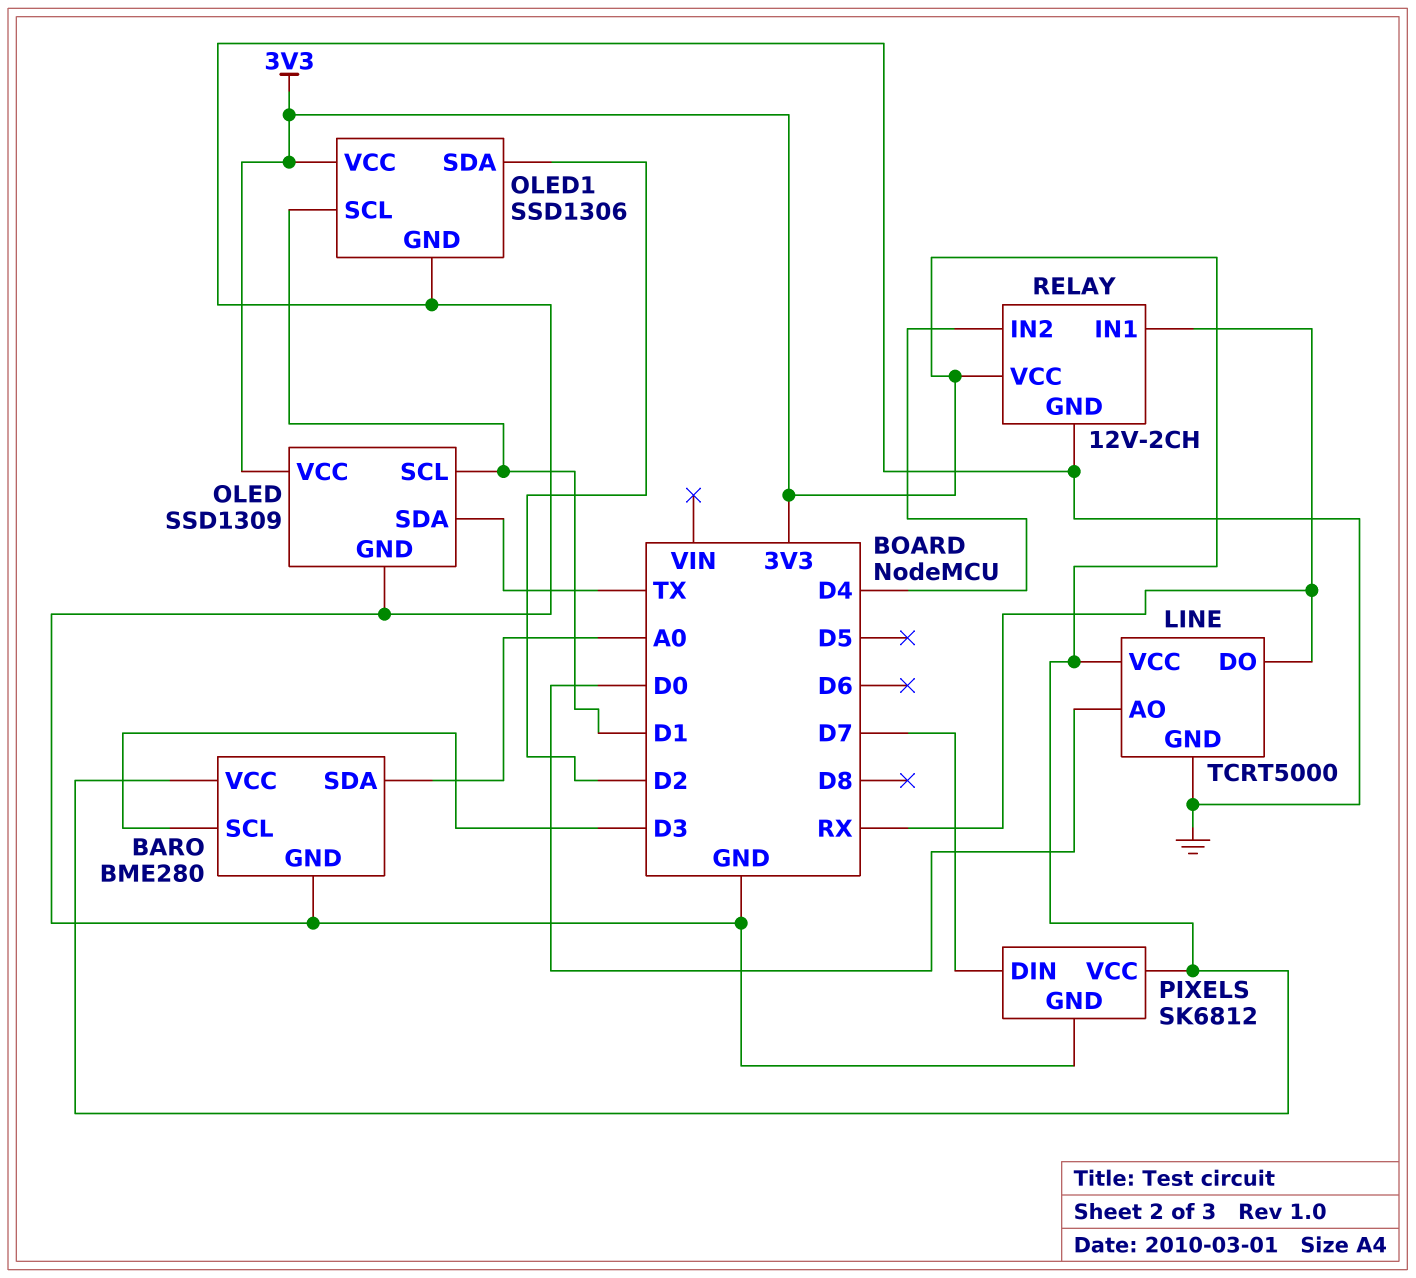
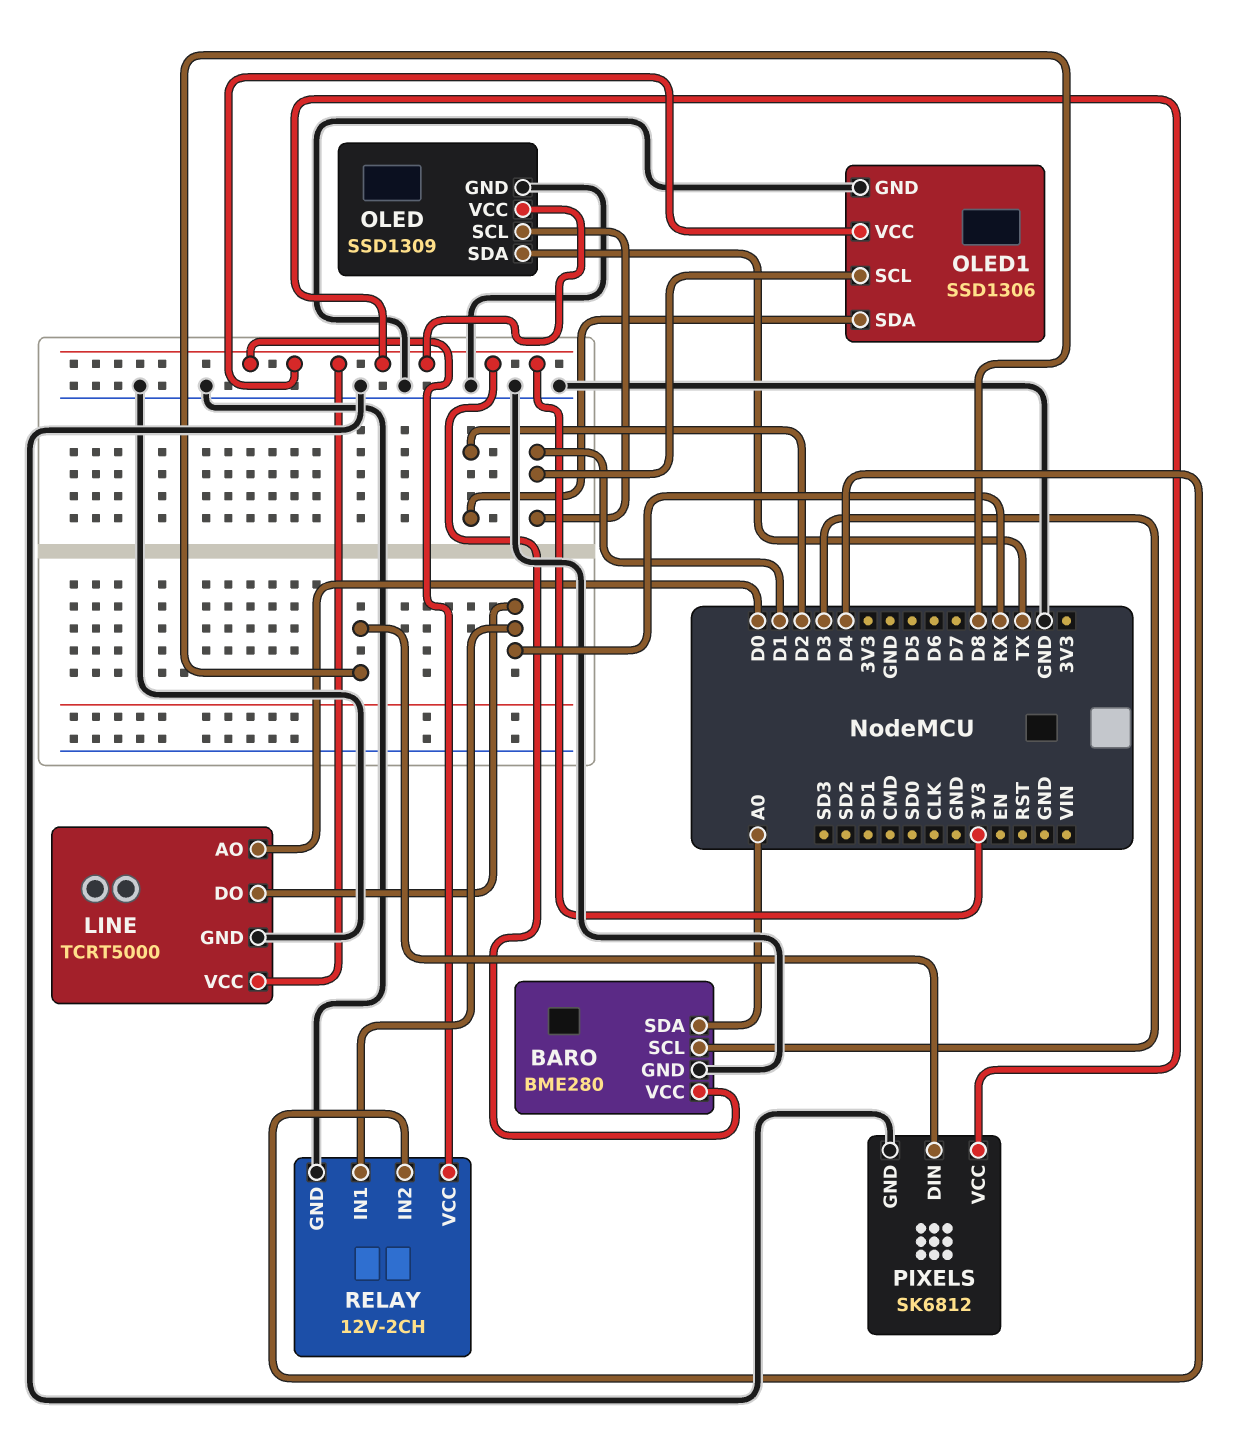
PIXELS pin DIN: D7 -> D8

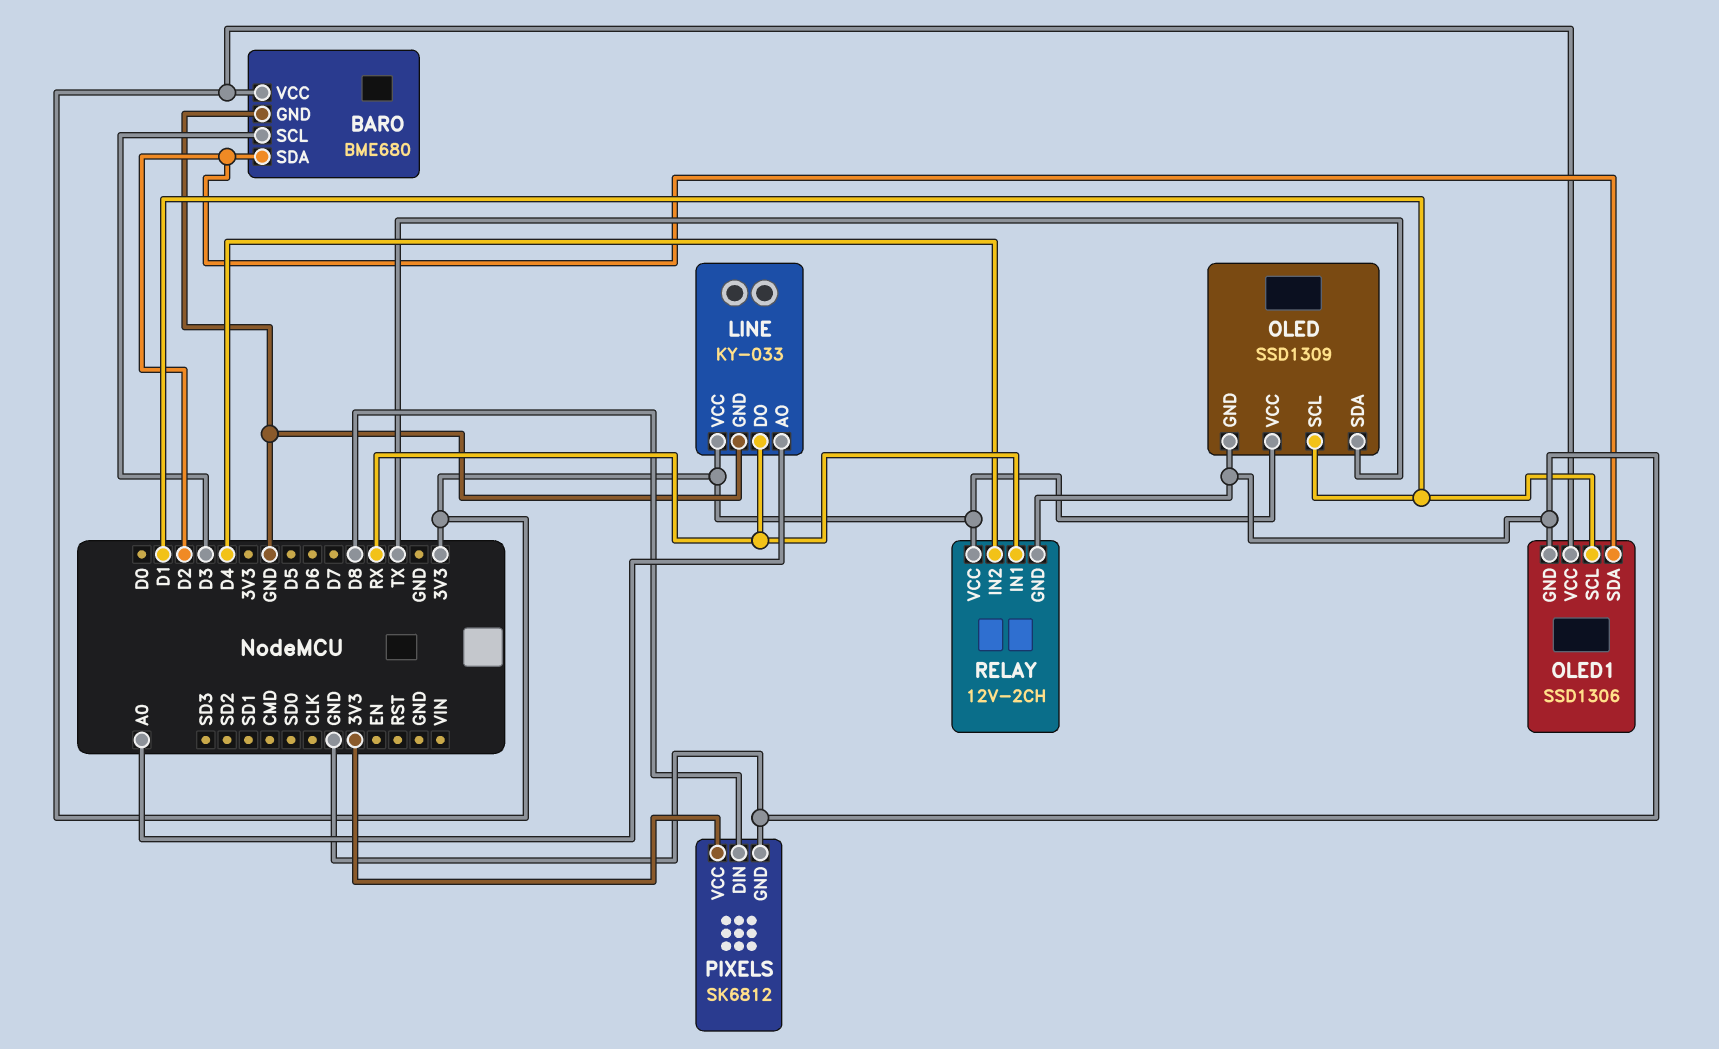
BARO: BME280 -> BME680
BARO pin SDA: A0 -> D2
LINE: TCRT5000 -> KY-033
LINE pin AO: D0 -> A0

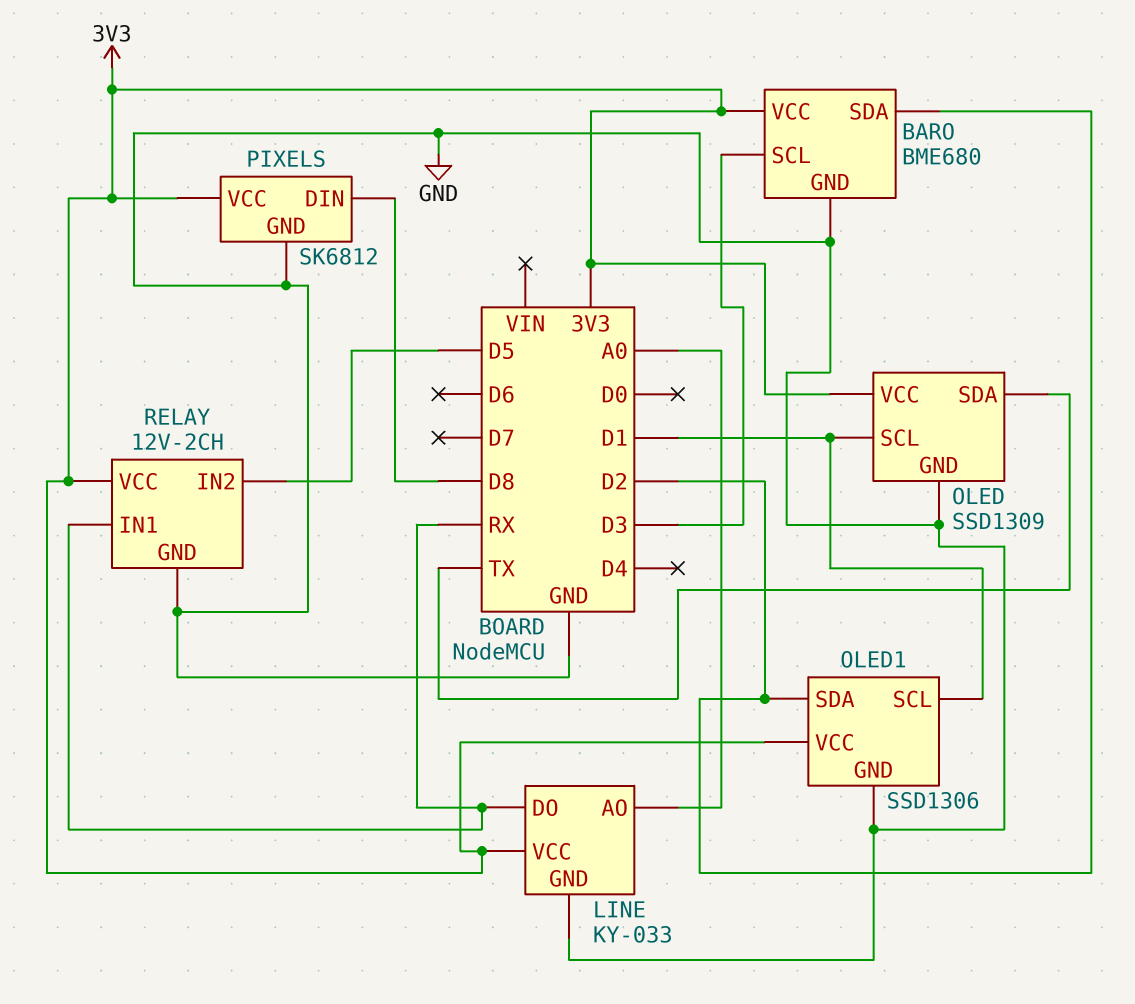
RELAY pin IN2: D4 -> D5

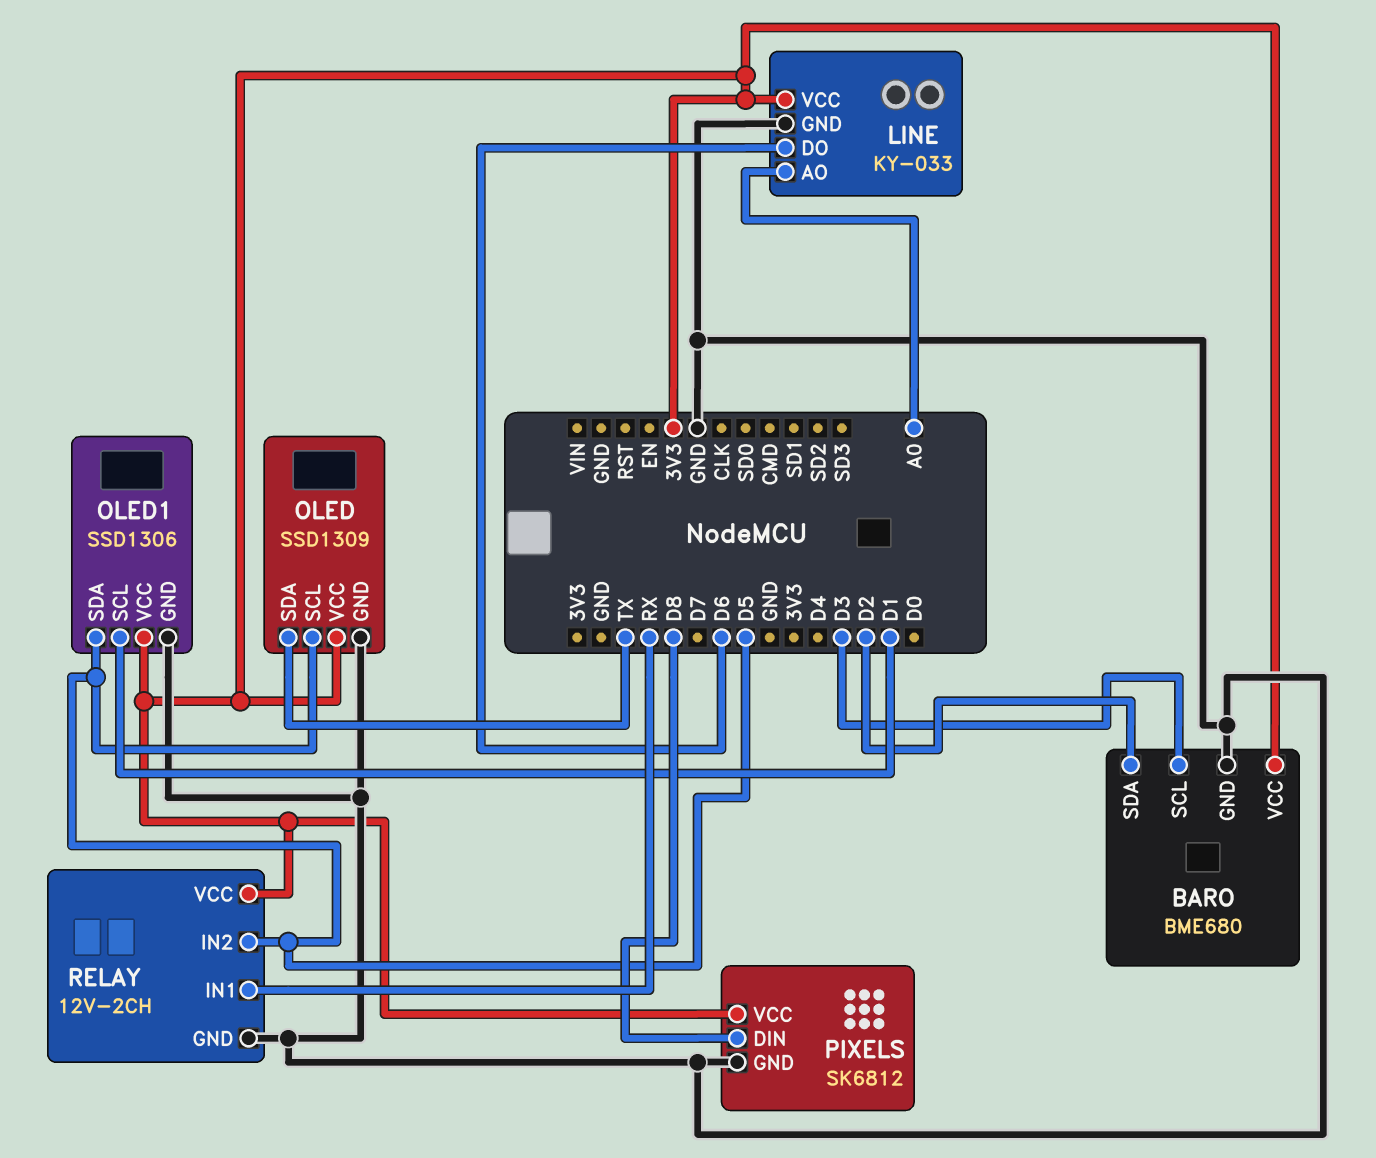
LINE pin DO: RX -> D6
OLED pin SCL: D1 -> D5
OLED1 pin SDA: D2 -> D5

